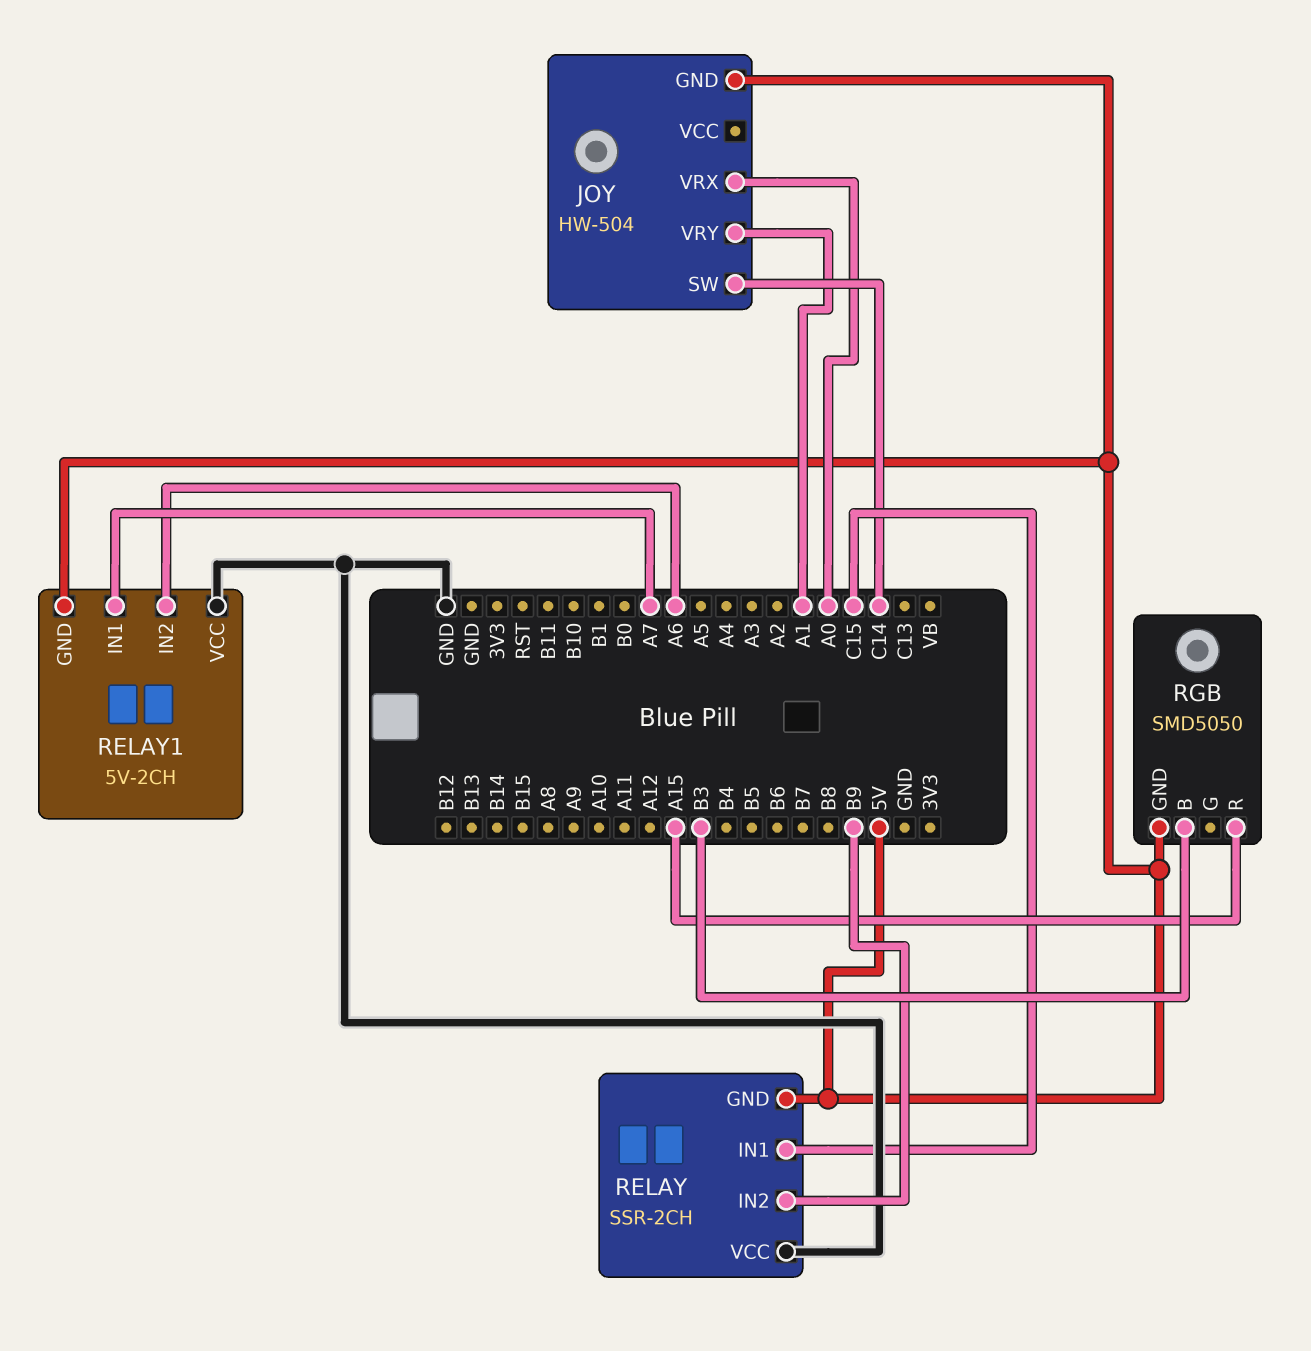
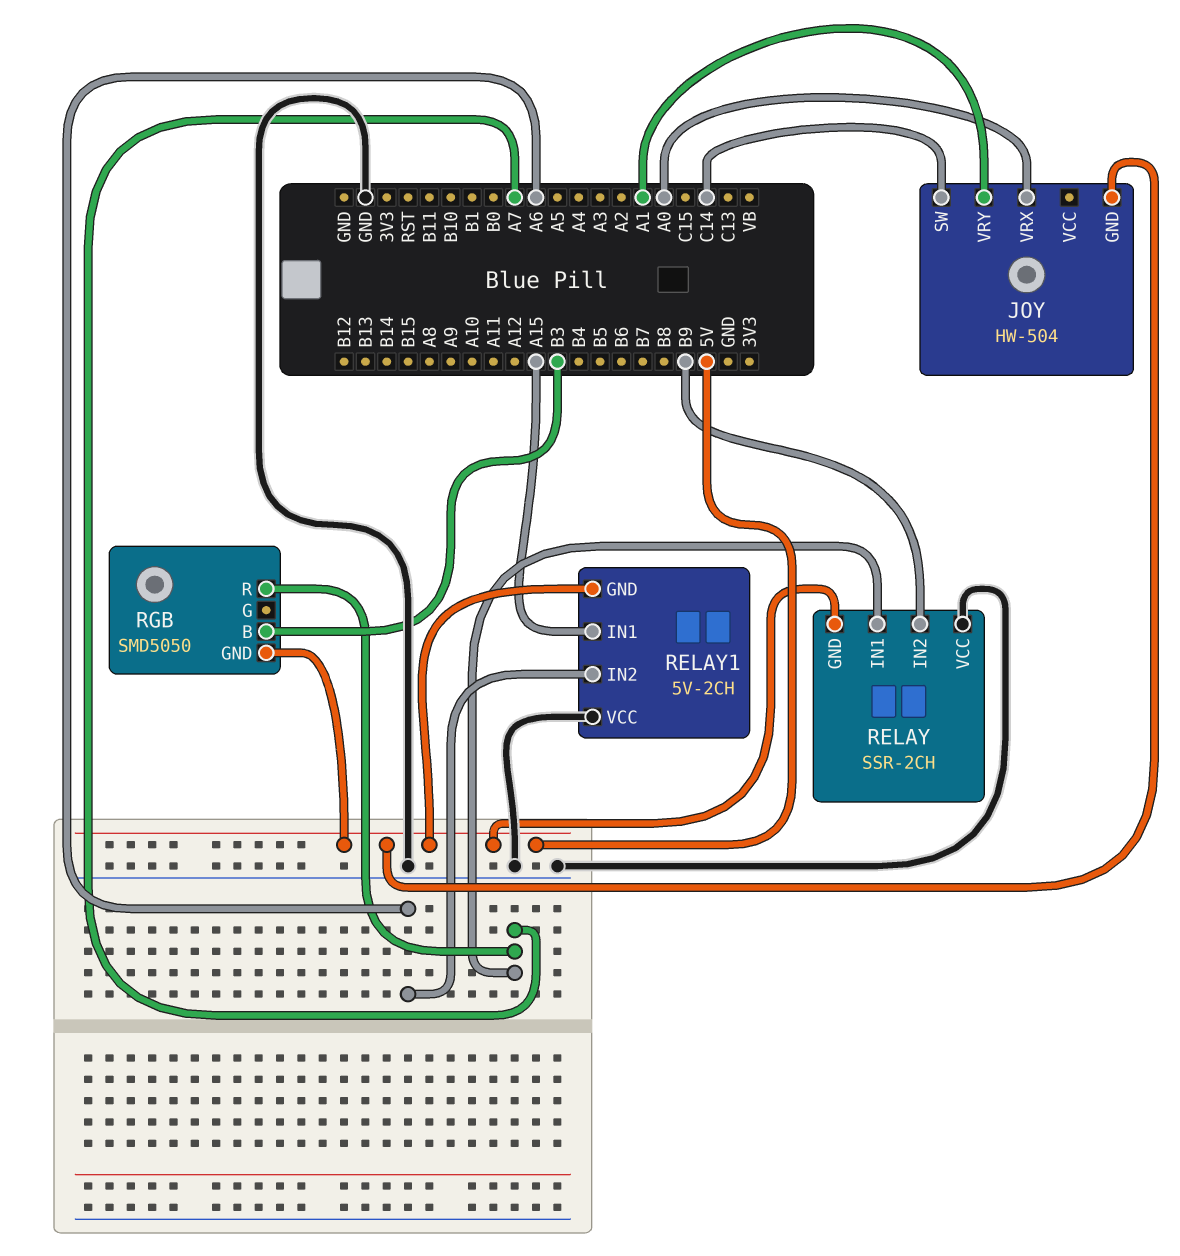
RELAY pin IN1: C15 -> A7
RELAY1 pin IN1: A7 -> A15
RGB pin R: A15 -> A7

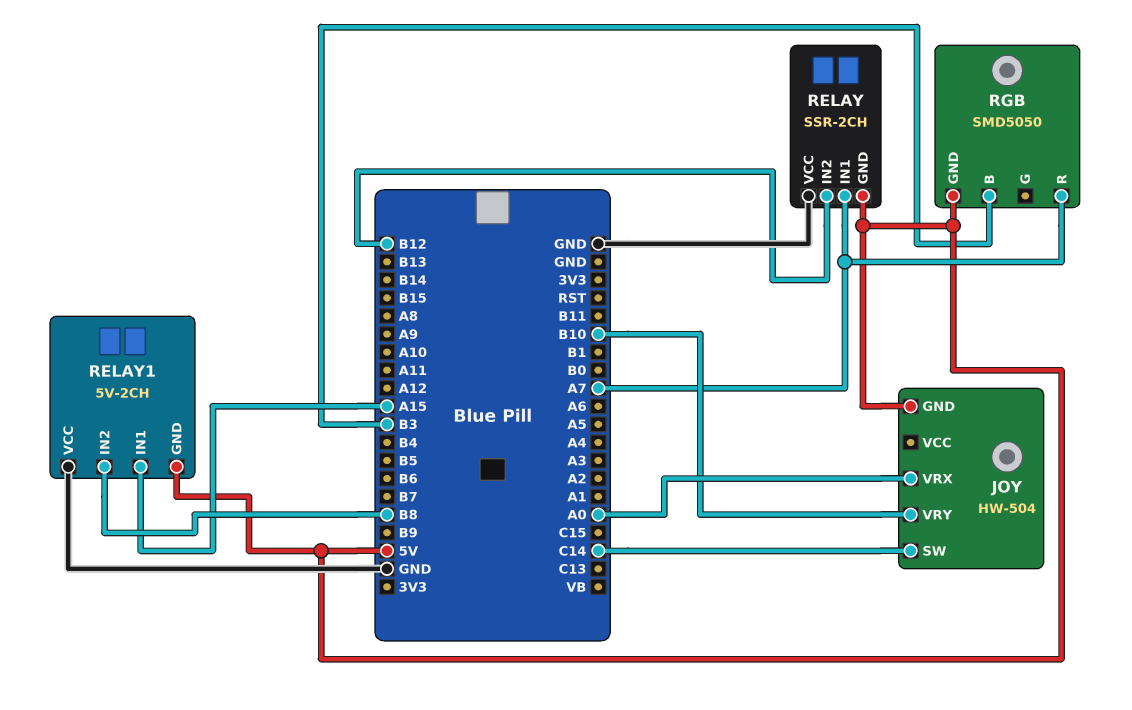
JOY pin VRY: A1 -> B10
RELAY pin IN2: B9 -> B12
RELAY1 pin IN2: A6 -> B8

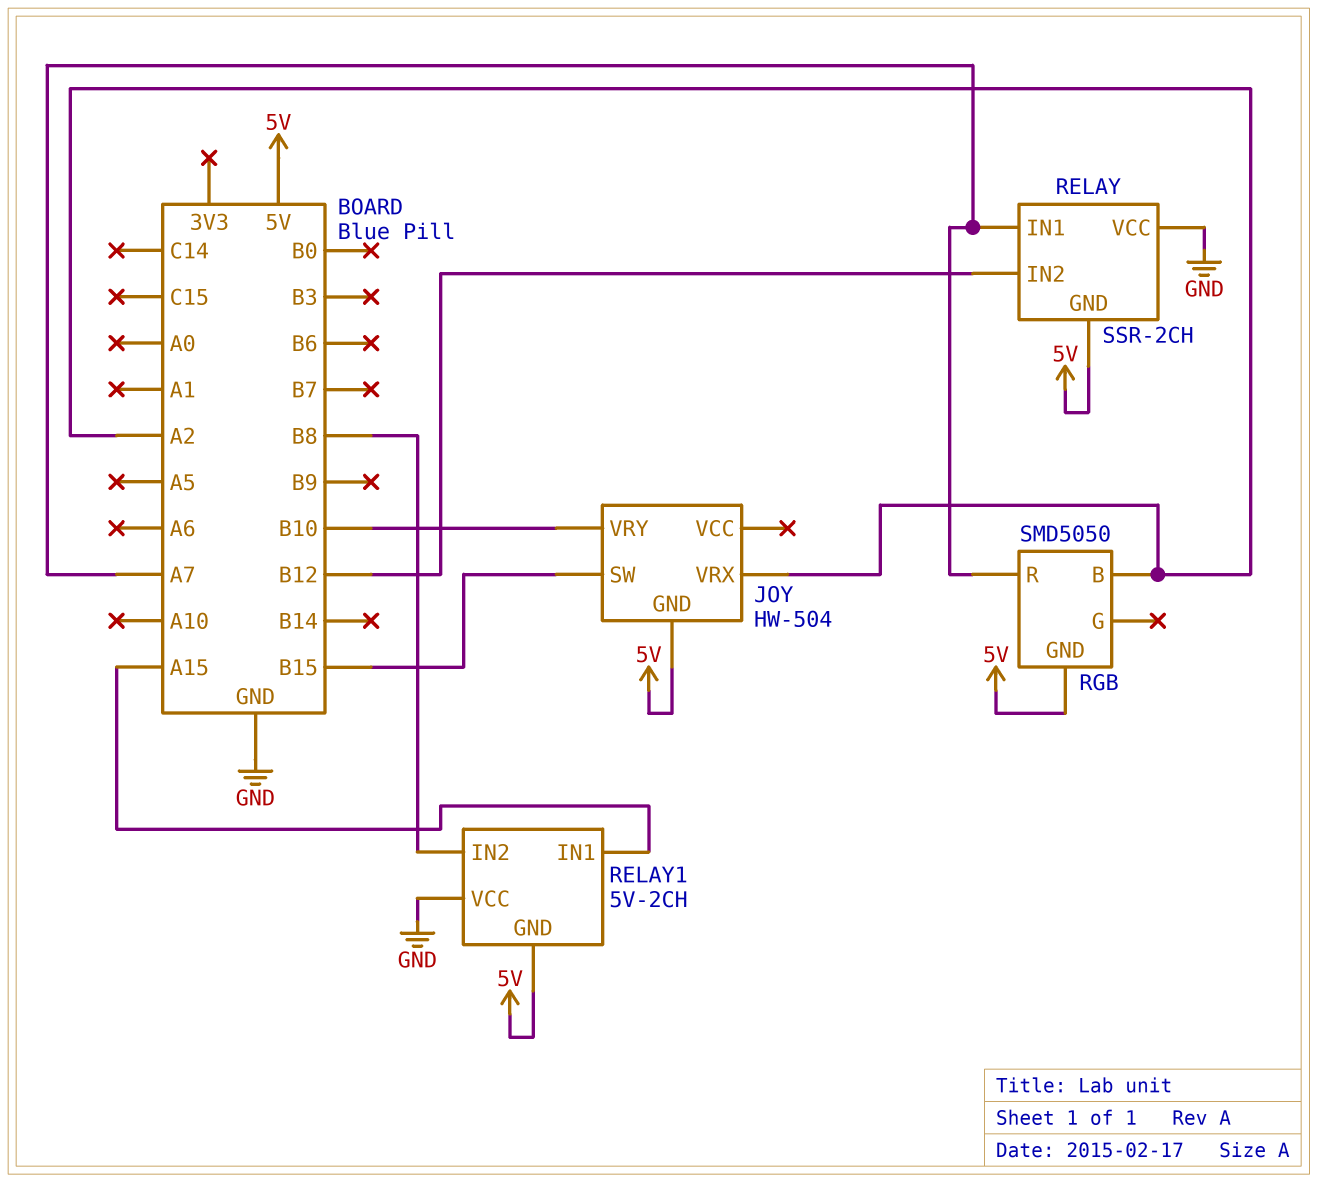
JOY pin SW: C14 -> B15
JOY pin VRX: A0 -> A2
RGB pin B: B3 -> A2

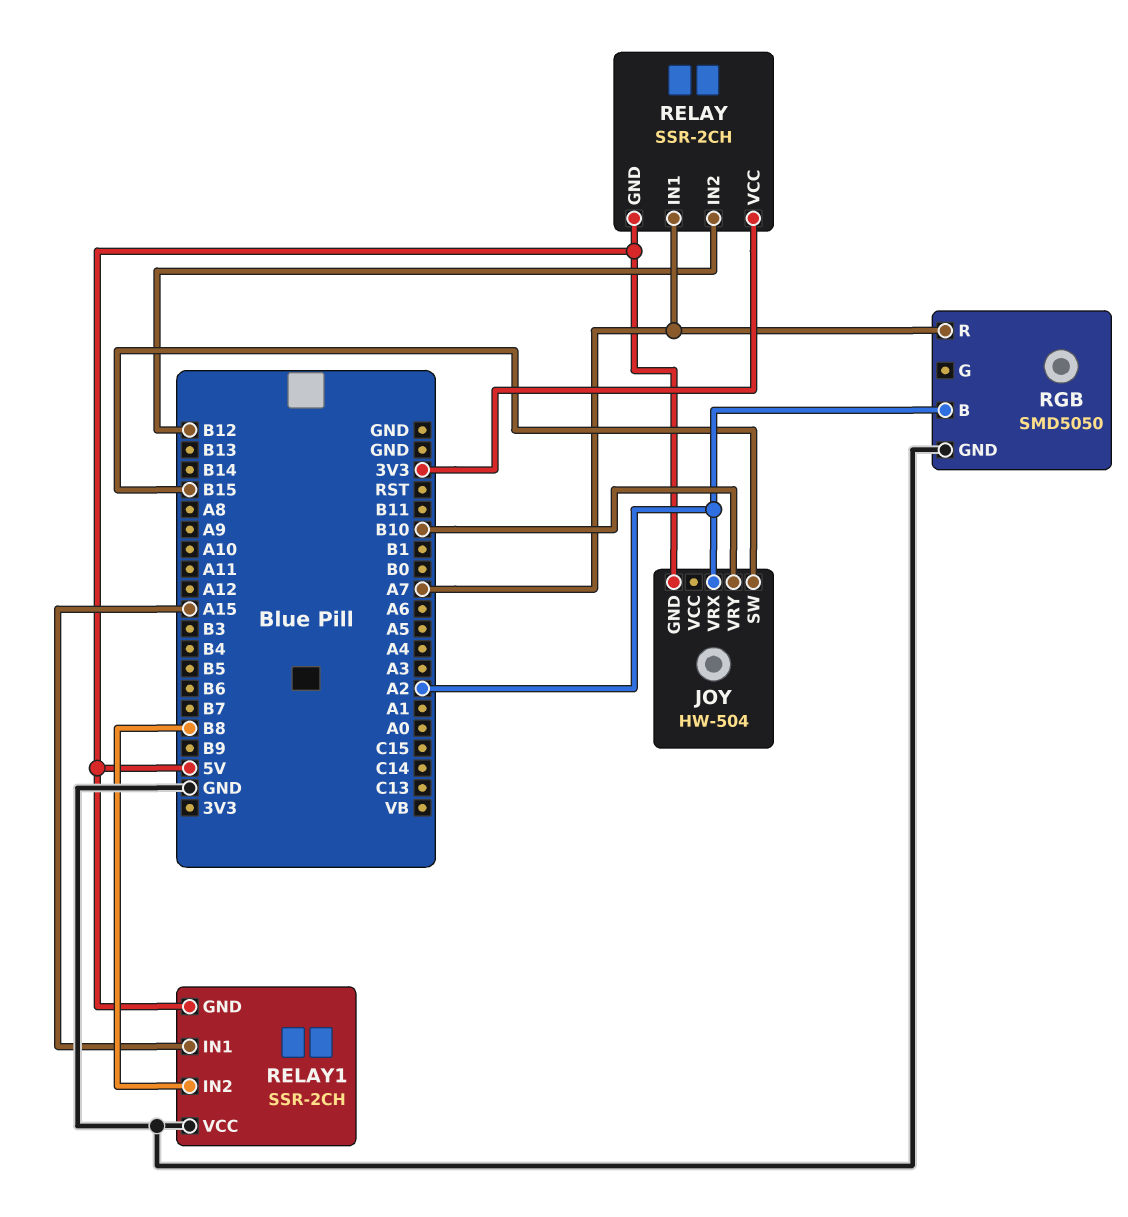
RELAY pin VCC: GND -> 3V3
RELAY1: 5V-2CH -> SSR-2CH
RGB pin GND: 5V -> GND

